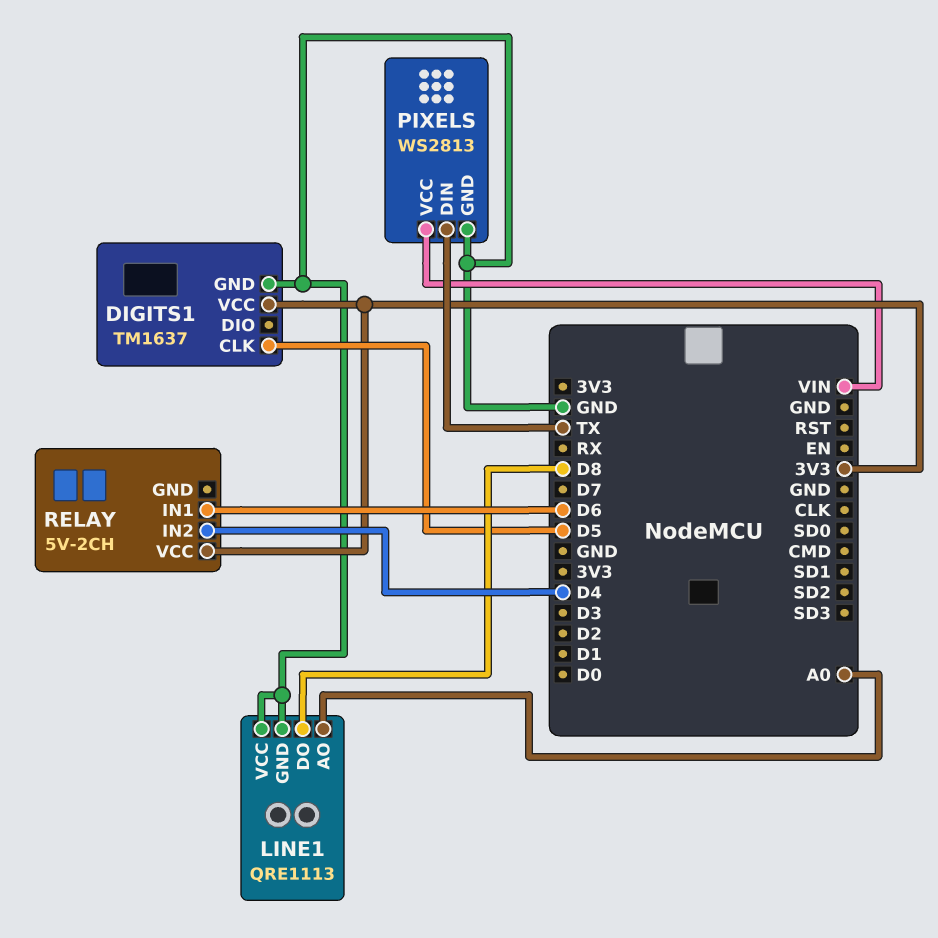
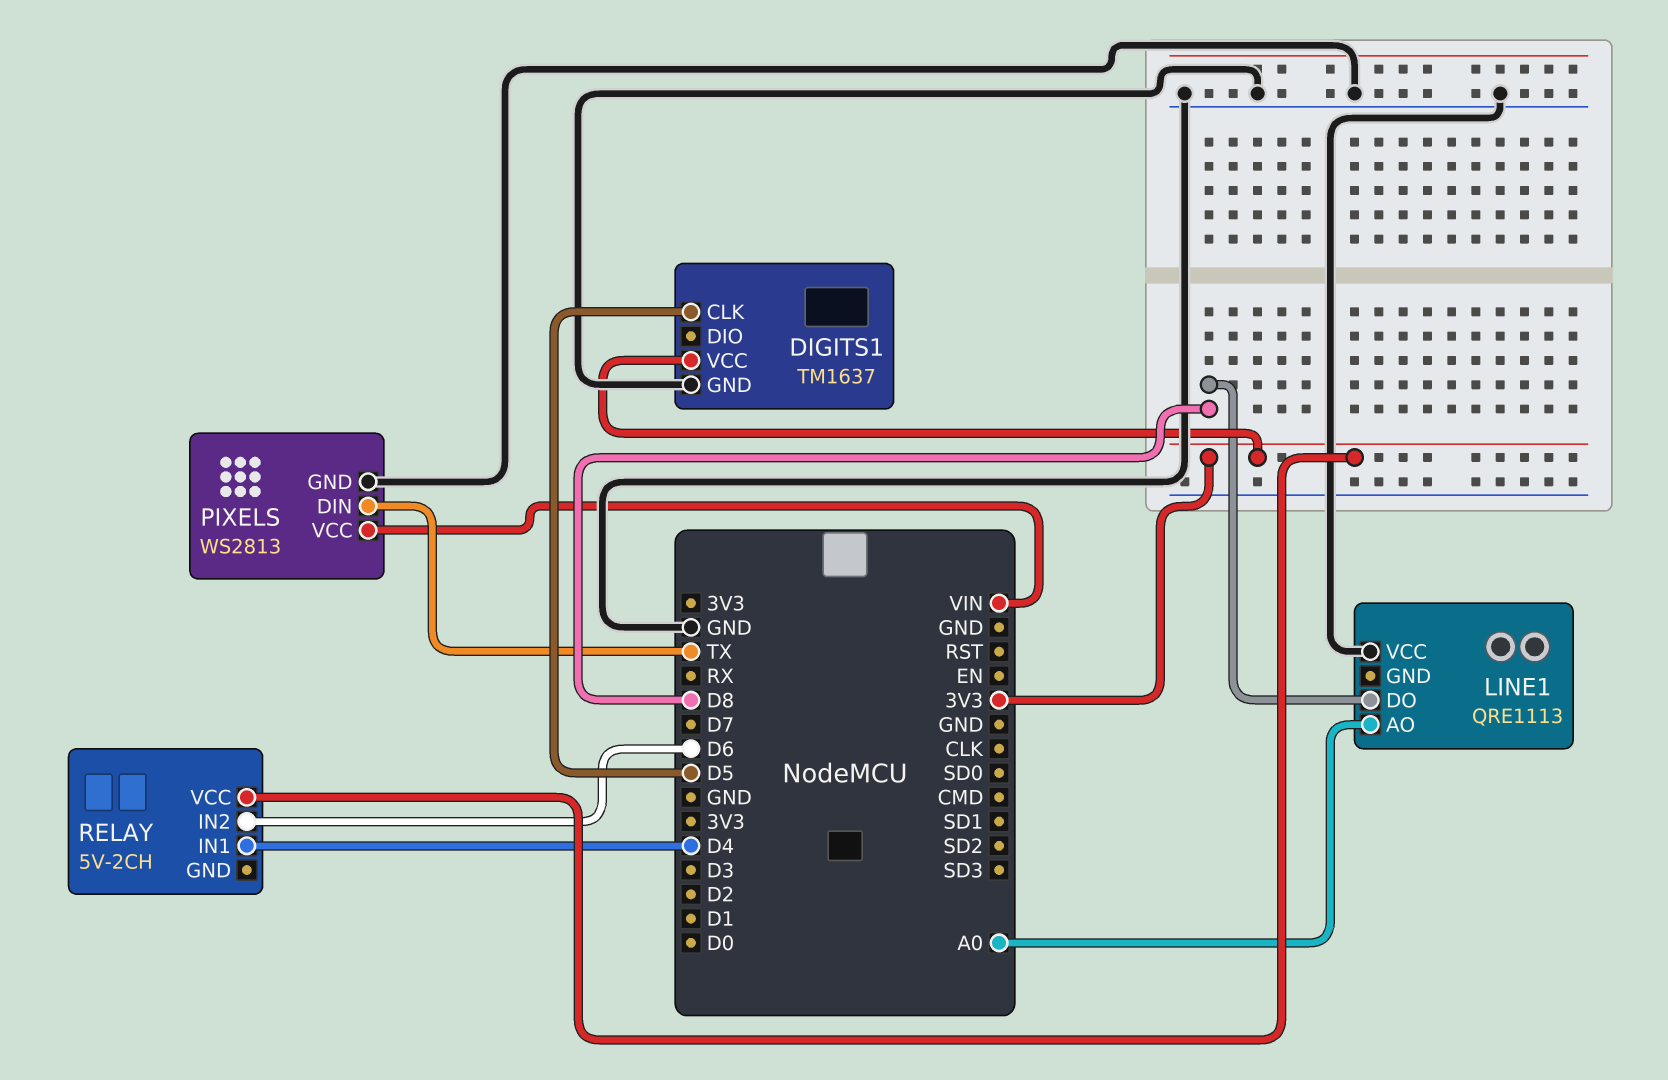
LINE1 pin GND: GND -> none
RELAY pin IN1: D6 -> D4
RELAY pin IN2: D4 -> D6

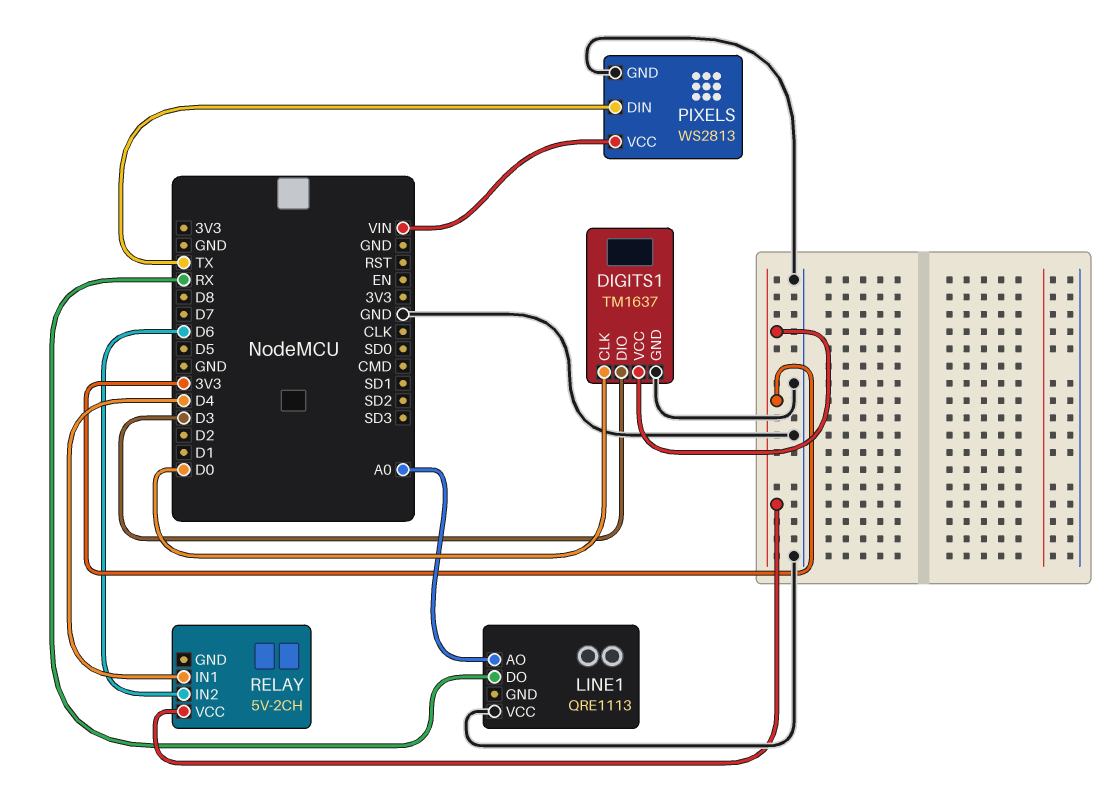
DIGITS1 pin CLK: D5 -> D0
DIGITS1 pin DIO: none -> D3
LINE1 pin DO: D8 -> RX

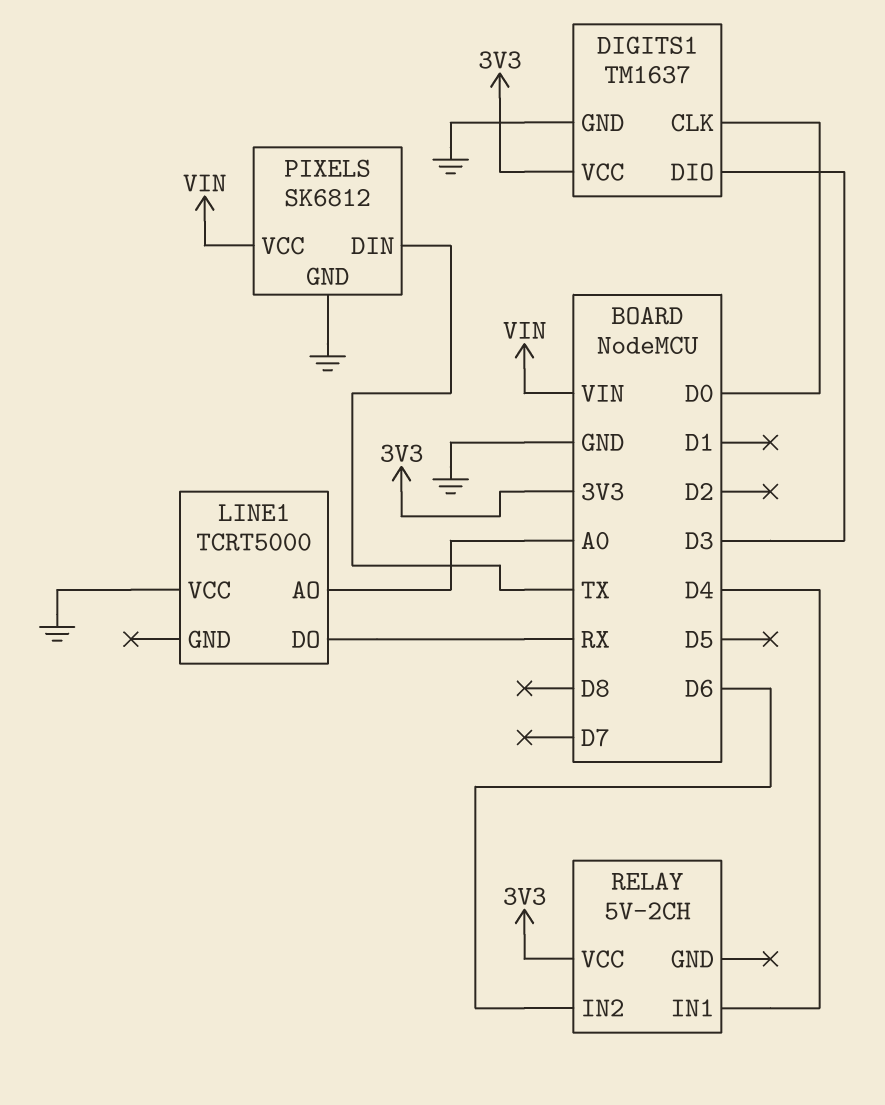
LINE1: QRE1113 -> TCRT5000
PIXELS: WS2813 -> SK6812

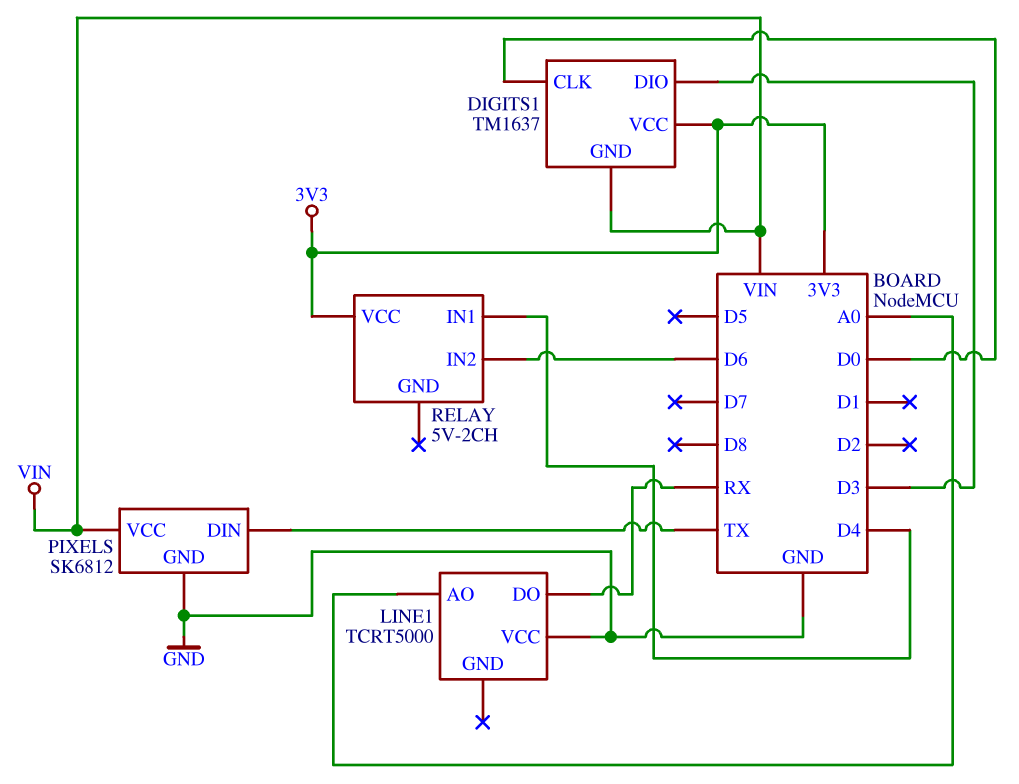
DIGITS1 pin GND: GND -> VIN

